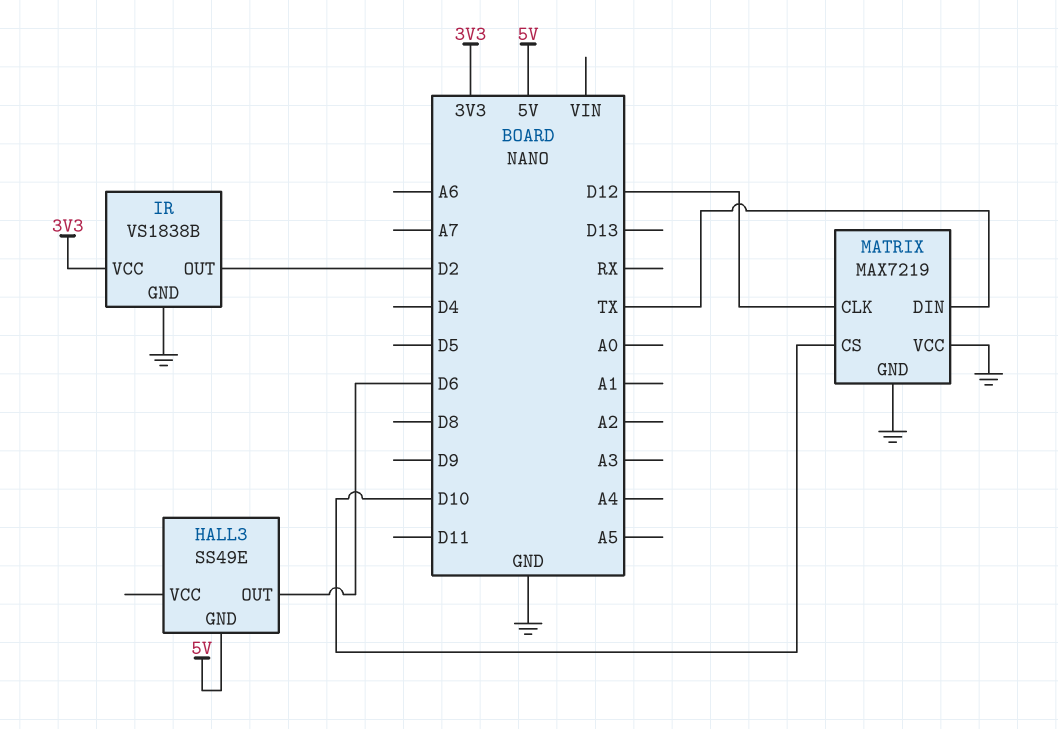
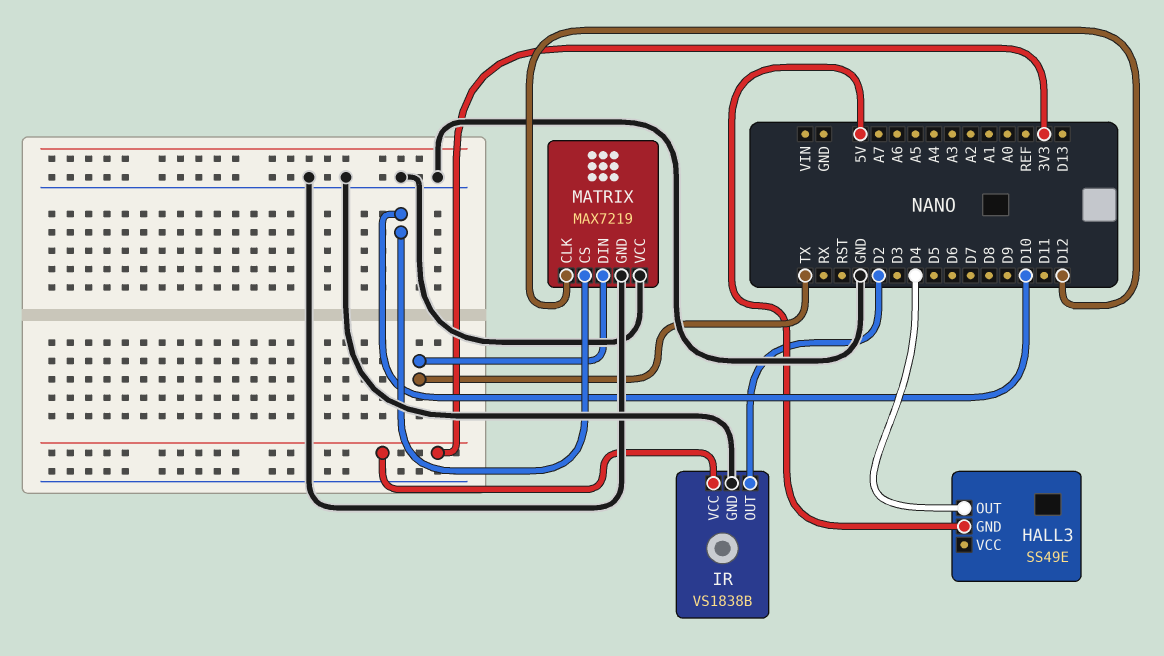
HALL3 pin OUT: D6 -> D4

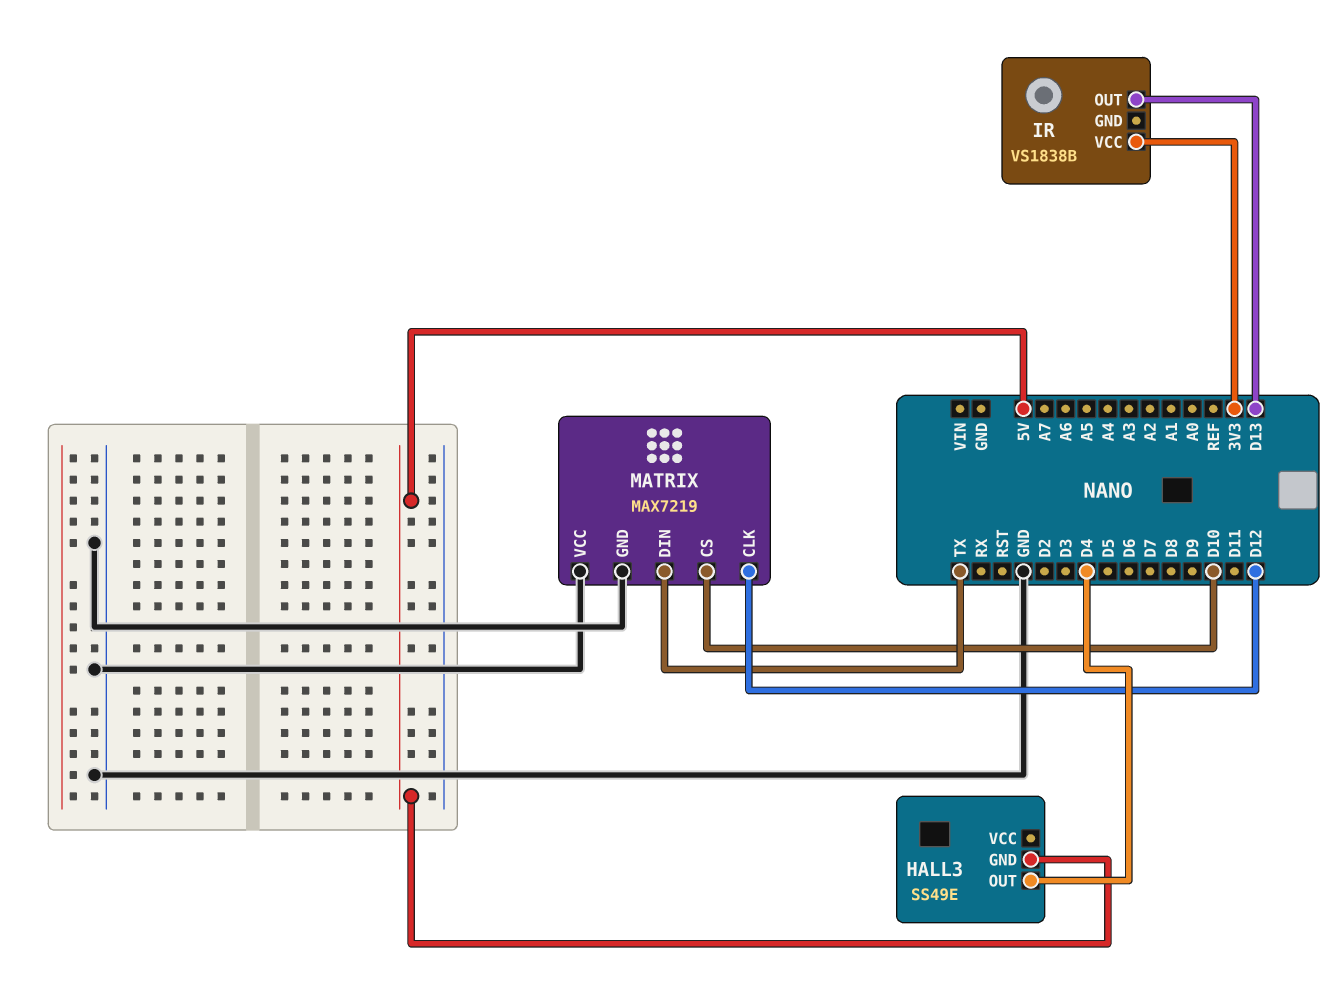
IR pin GND: GND -> none
IR pin OUT: D2 -> D13

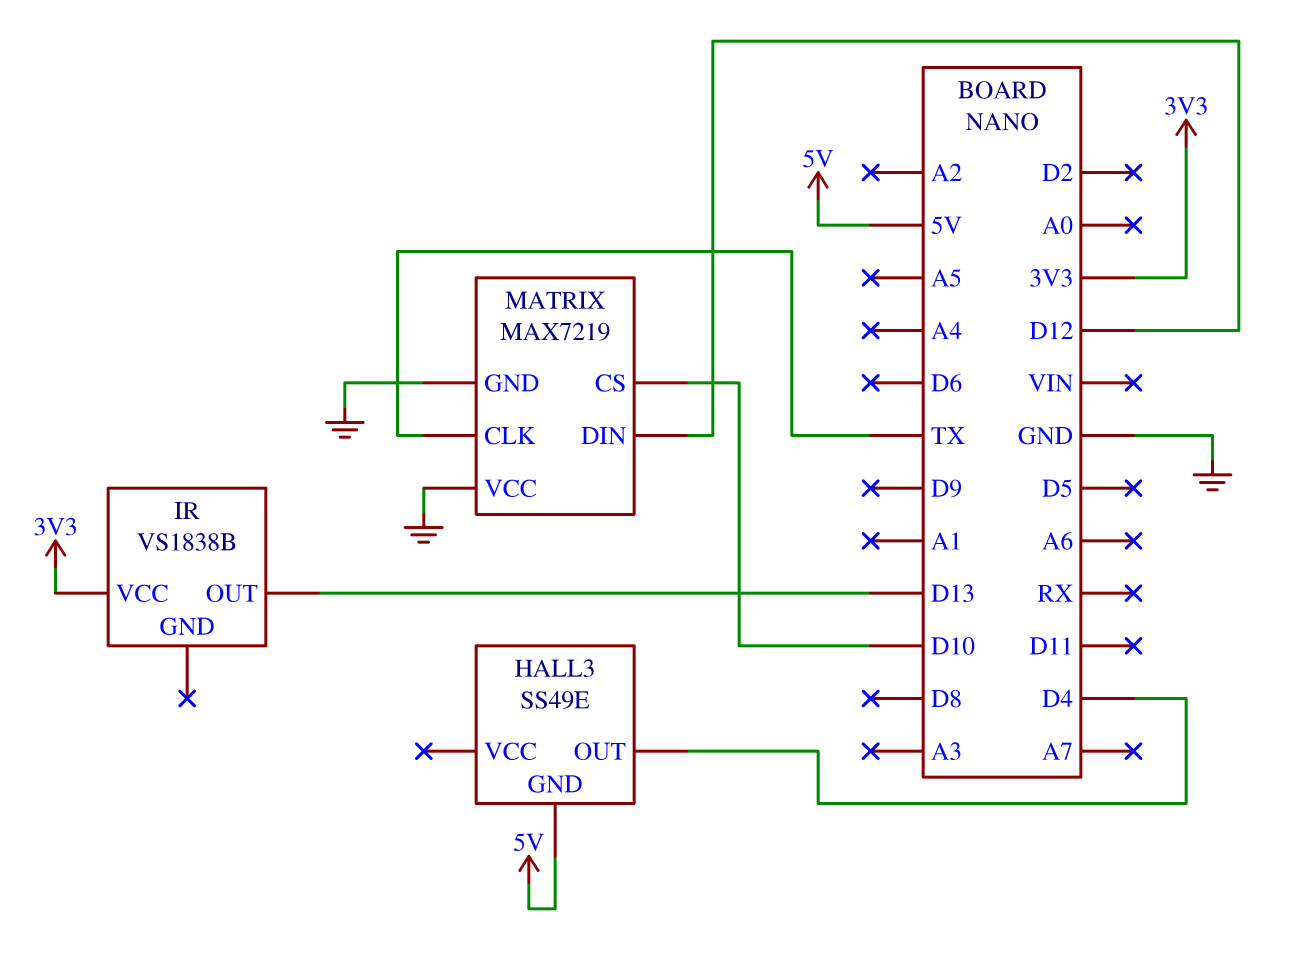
MATRIX pin CLK: D12 -> TX
MATRIX pin DIN: TX -> D12

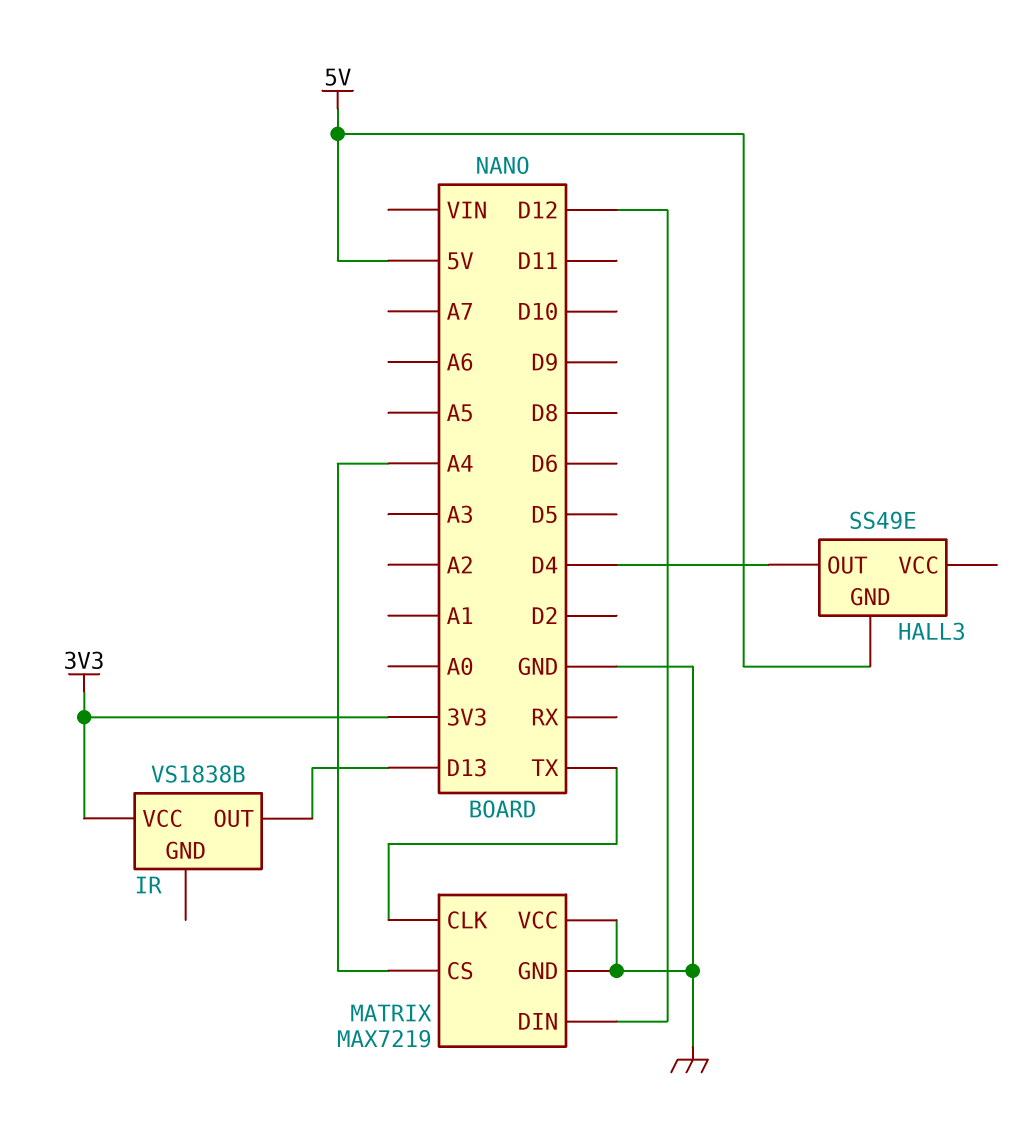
MATRIX pin CS: D10 -> A4

